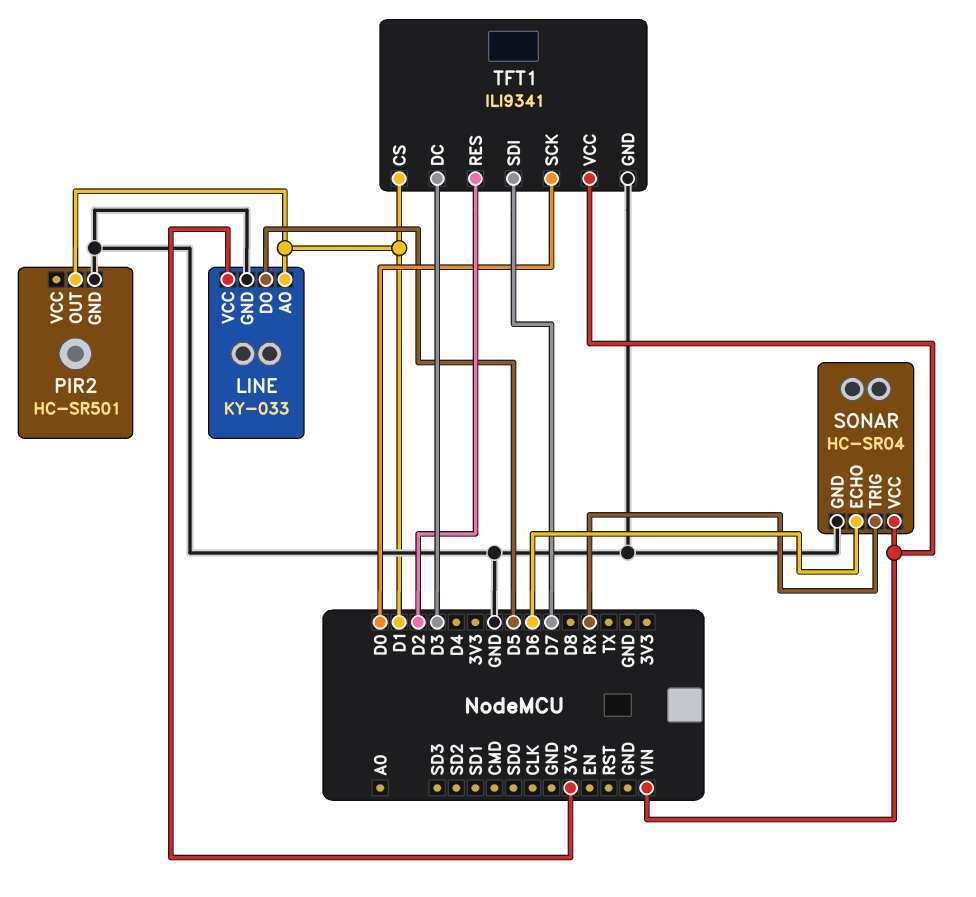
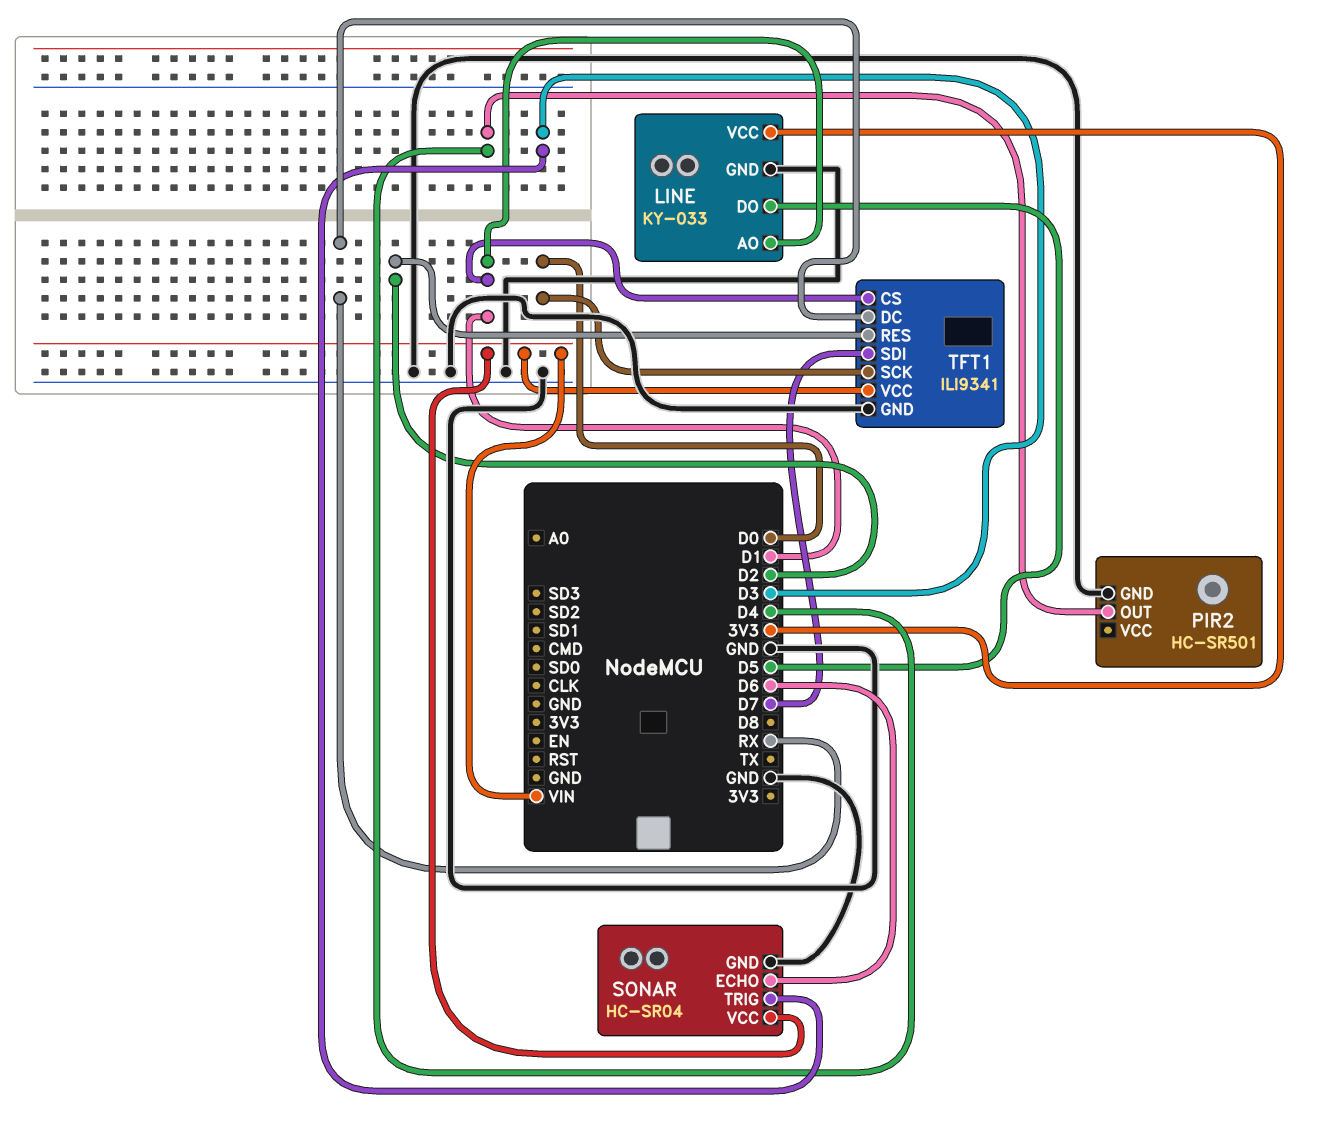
PIR2 pin OUT: D1 -> D4
SONAR pin TRIG: RX -> D3
TFT1 pin DC: D3 -> RX

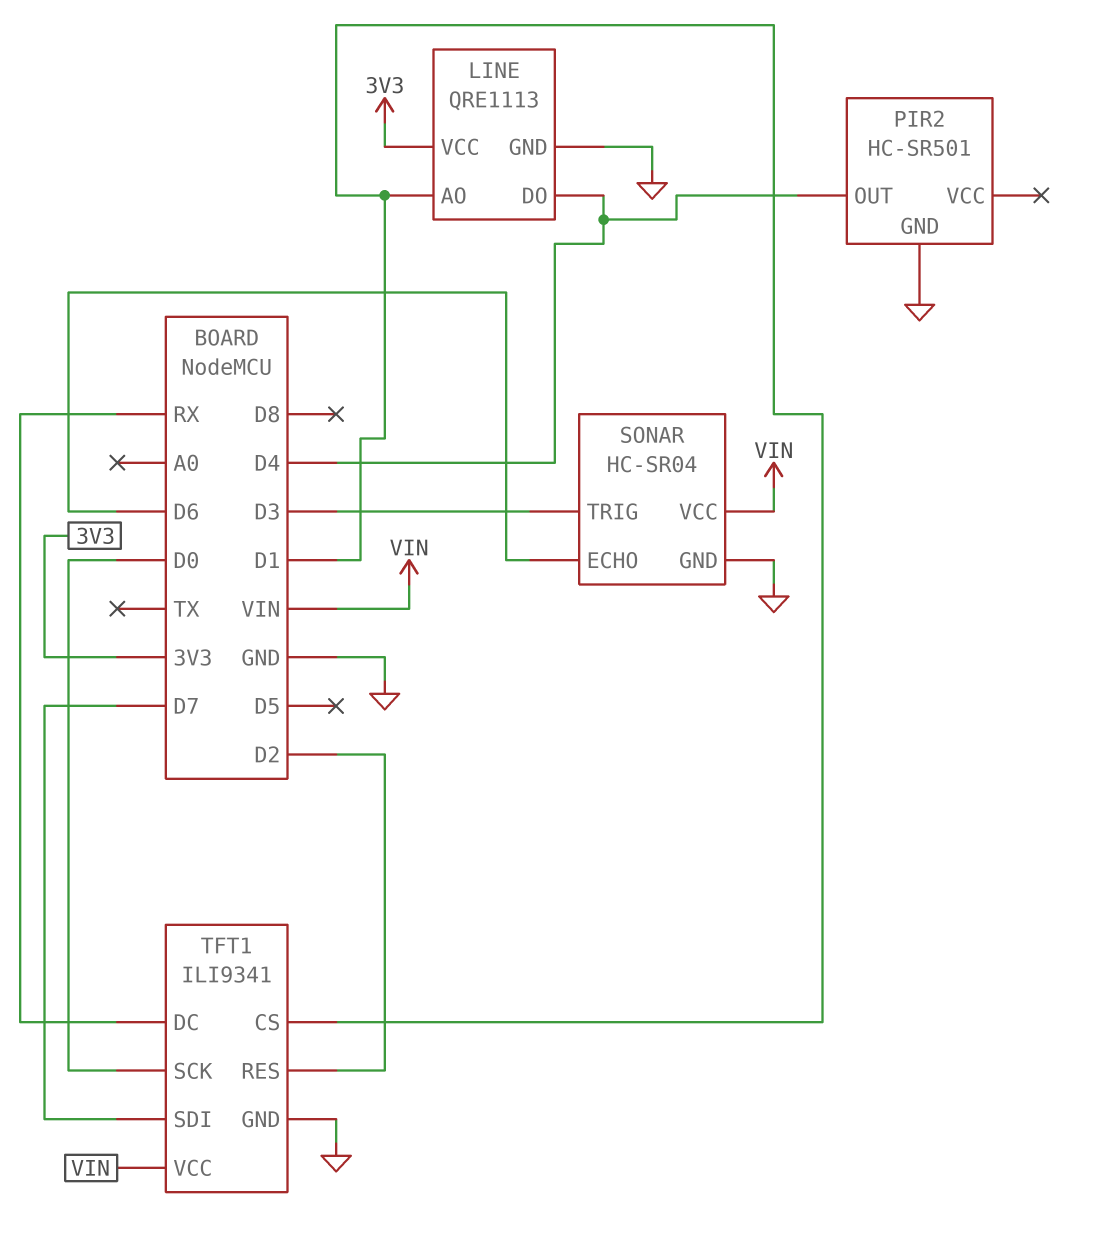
LINE: KY-033 -> QRE1113
LINE pin DO: D5 -> D4

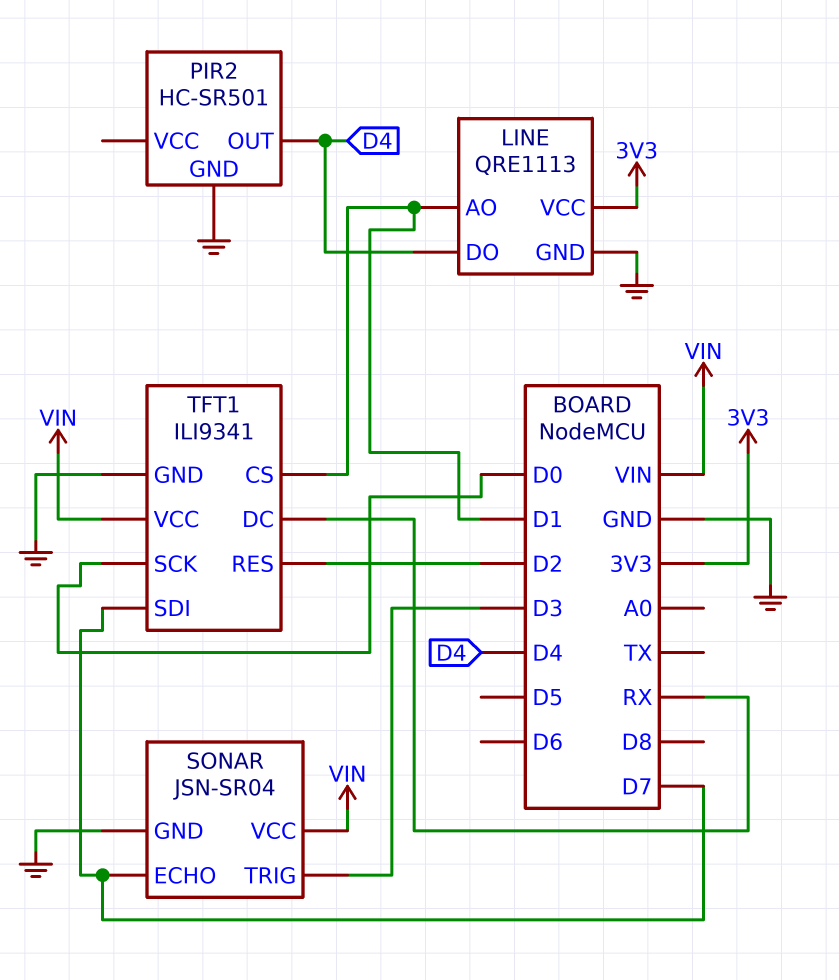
SONAR: HC-SR04 -> JSN-SR04
SONAR pin ECHO: D6 -> D7

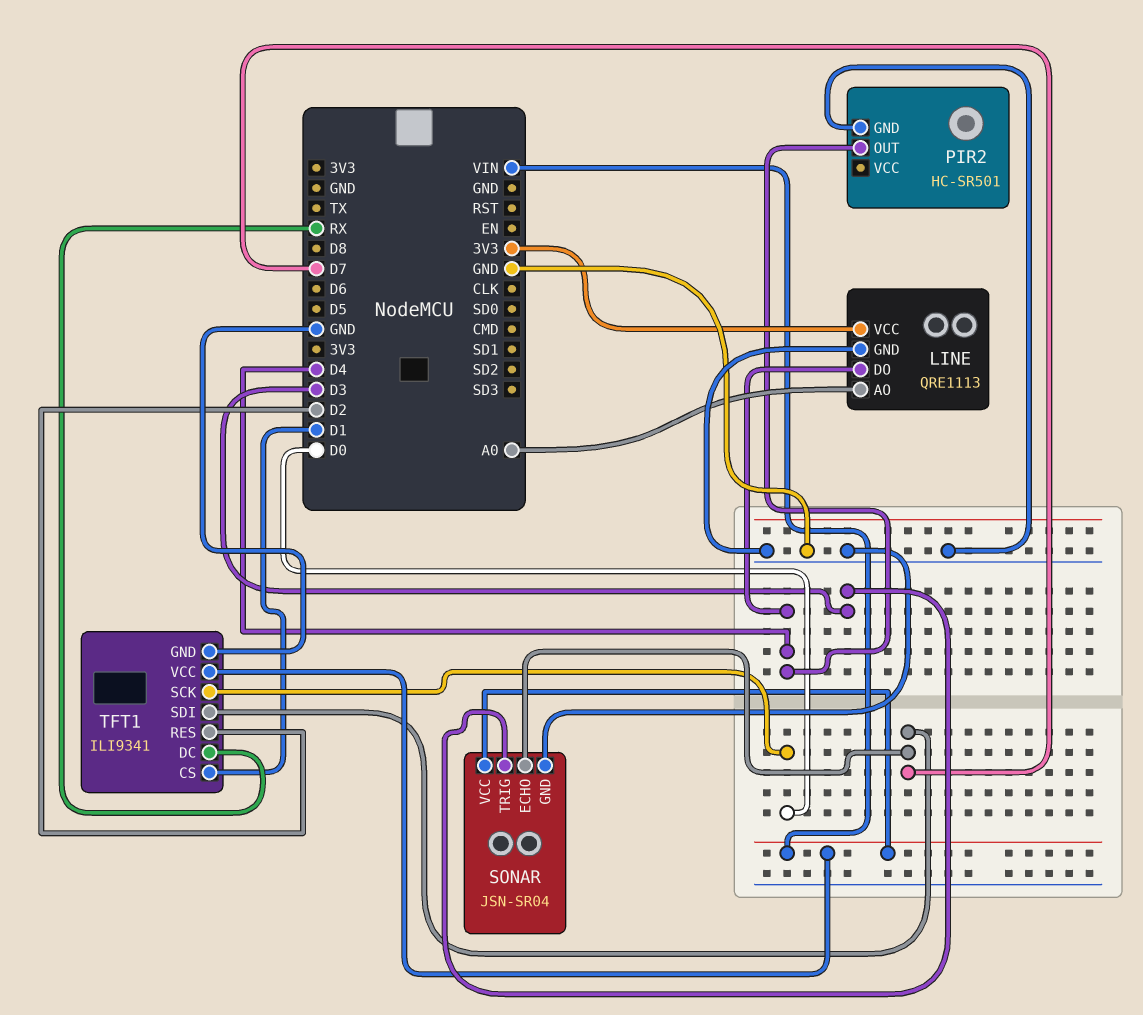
LINE pin AO: D1 -> A0

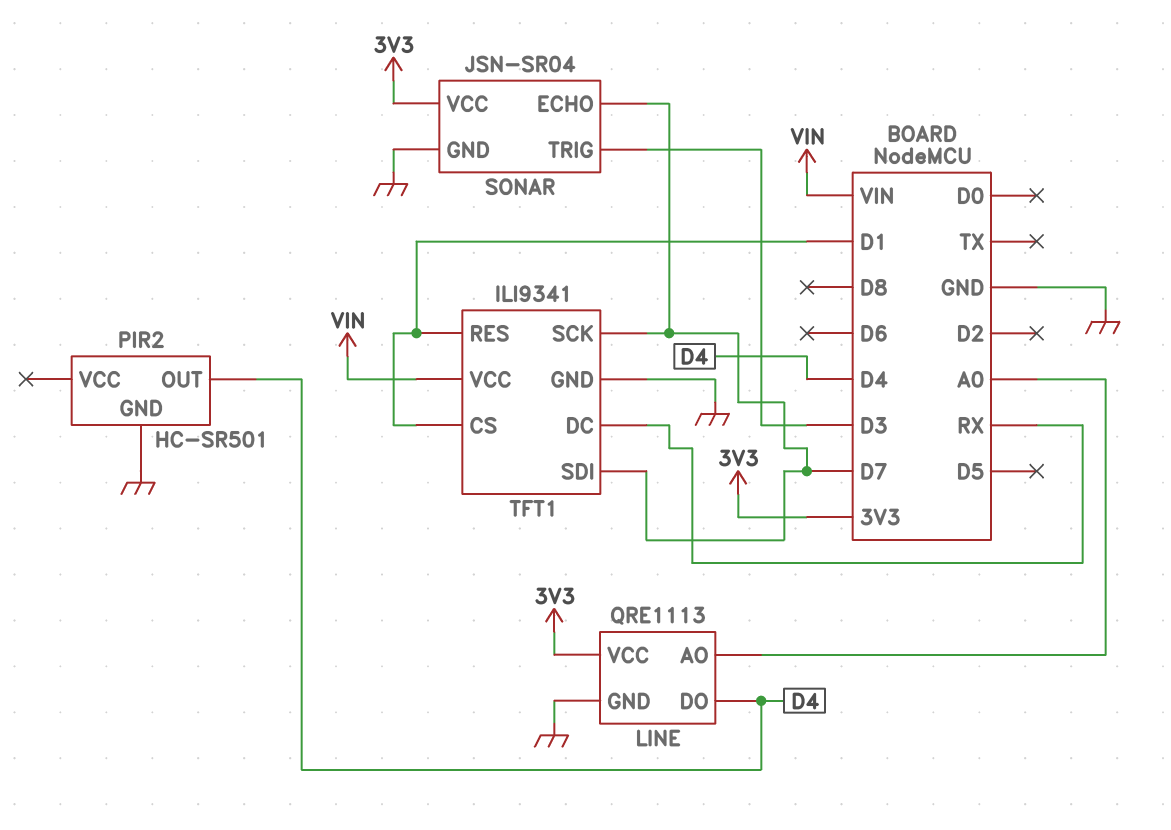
SONAR pin VCC: VIN -> 3V3
TFT1 pin RES: D2 -> D1
TFT1 pin SCK: D0 -> D7

